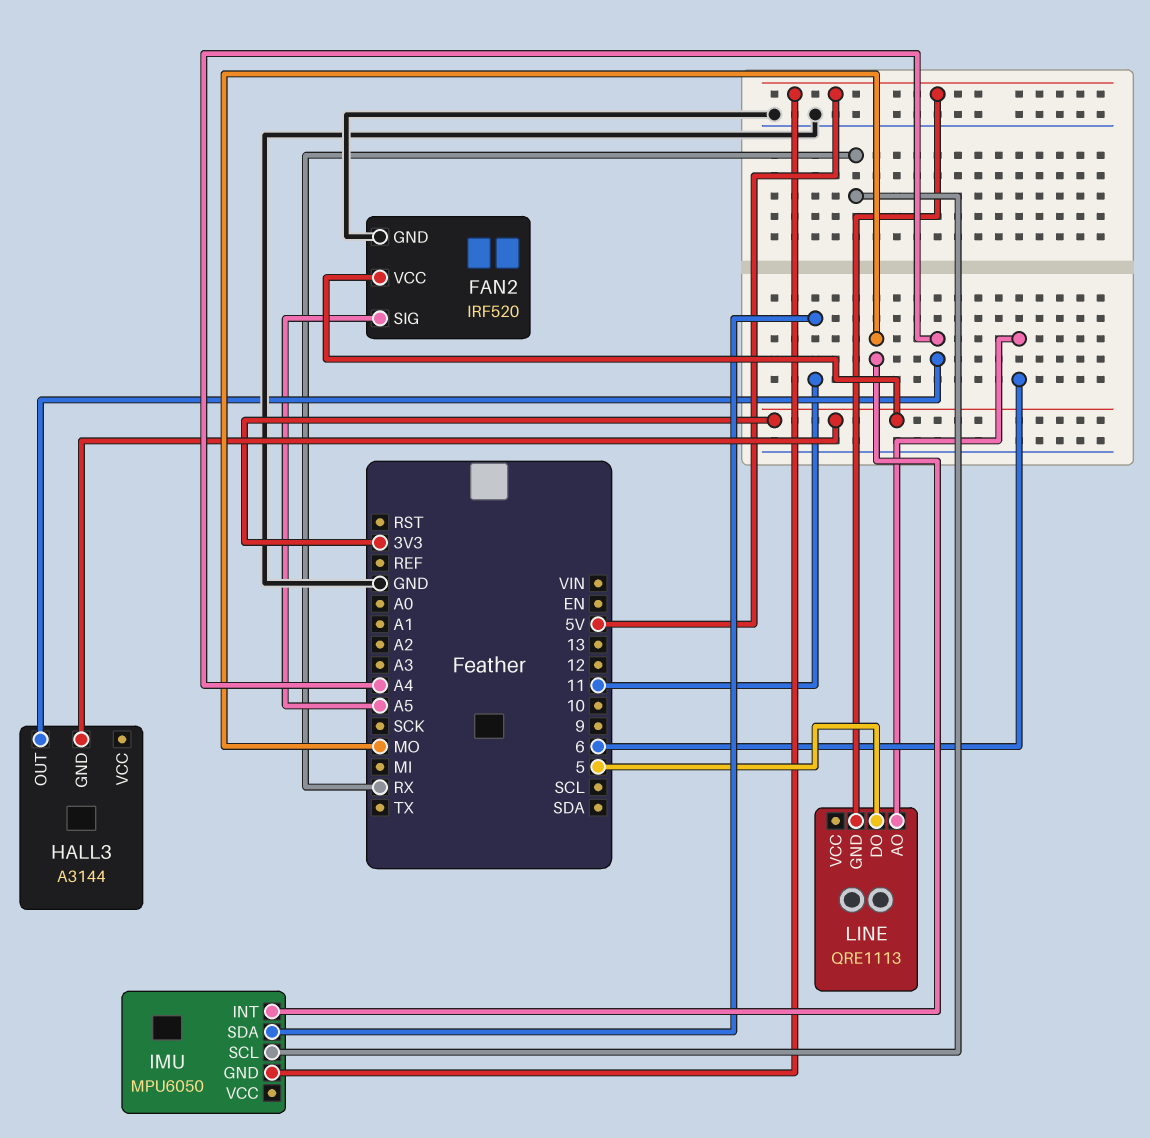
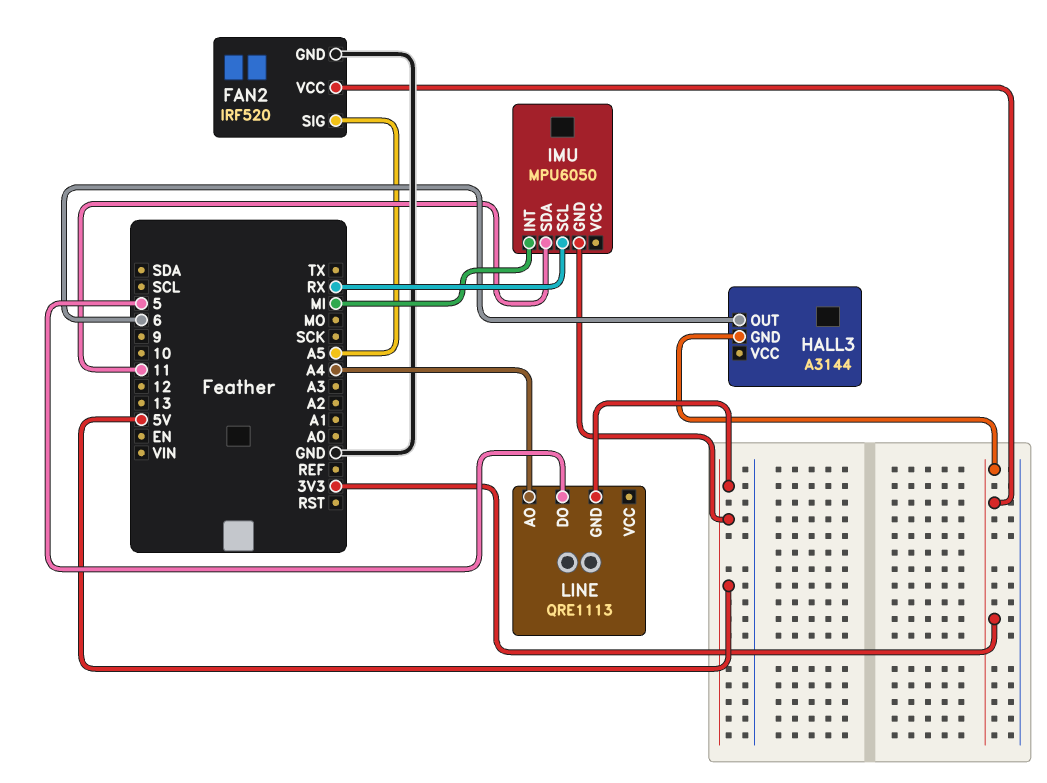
HALL3 pin OUT: A4 -> 6
IMU pin INT: MO -> MI
LINE pin AO: 6 -> A4

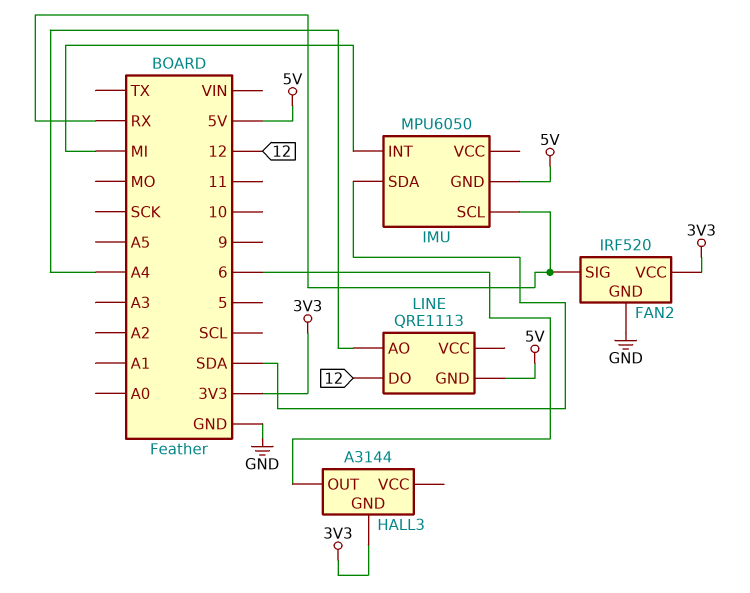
FAN2 pin SIG: A5 -> RX
IMU pin SDA: 11 -> SDA
LINE pin DO: 5 -> 12

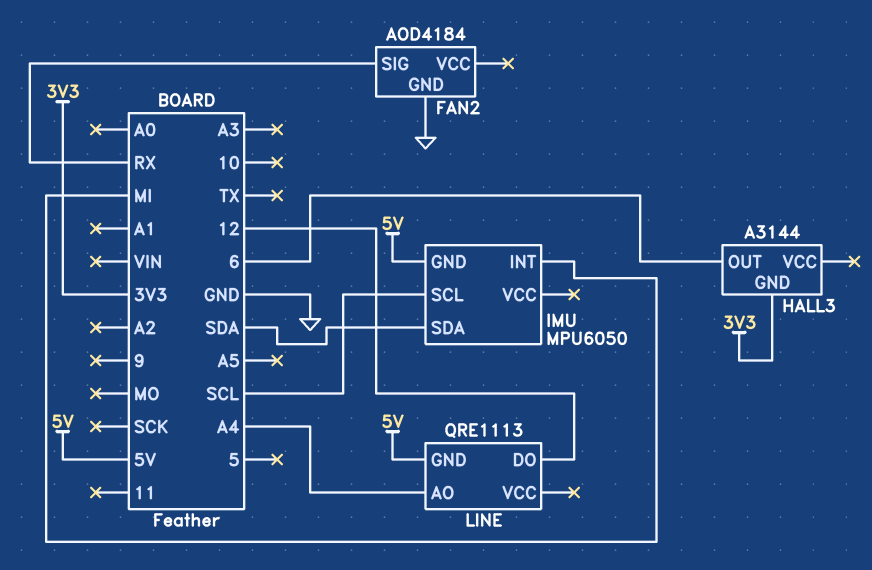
FAN2: IRF520 -> AOD4184
FAN2 pin VCC: 3V3 -> none
IMU pin SCL: RX -> SCL

